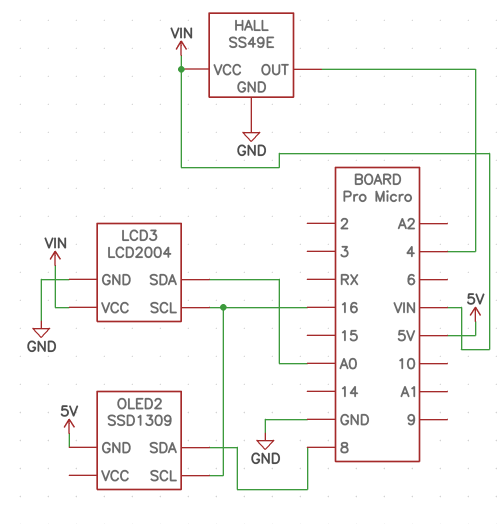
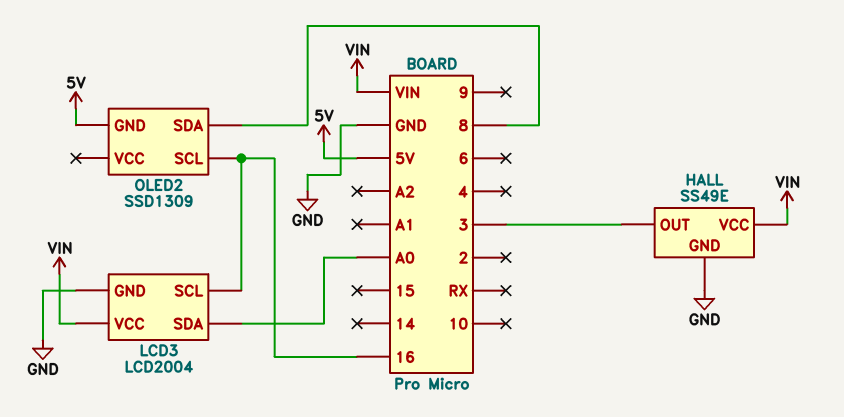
HALL pin OUT: 4 -> 3

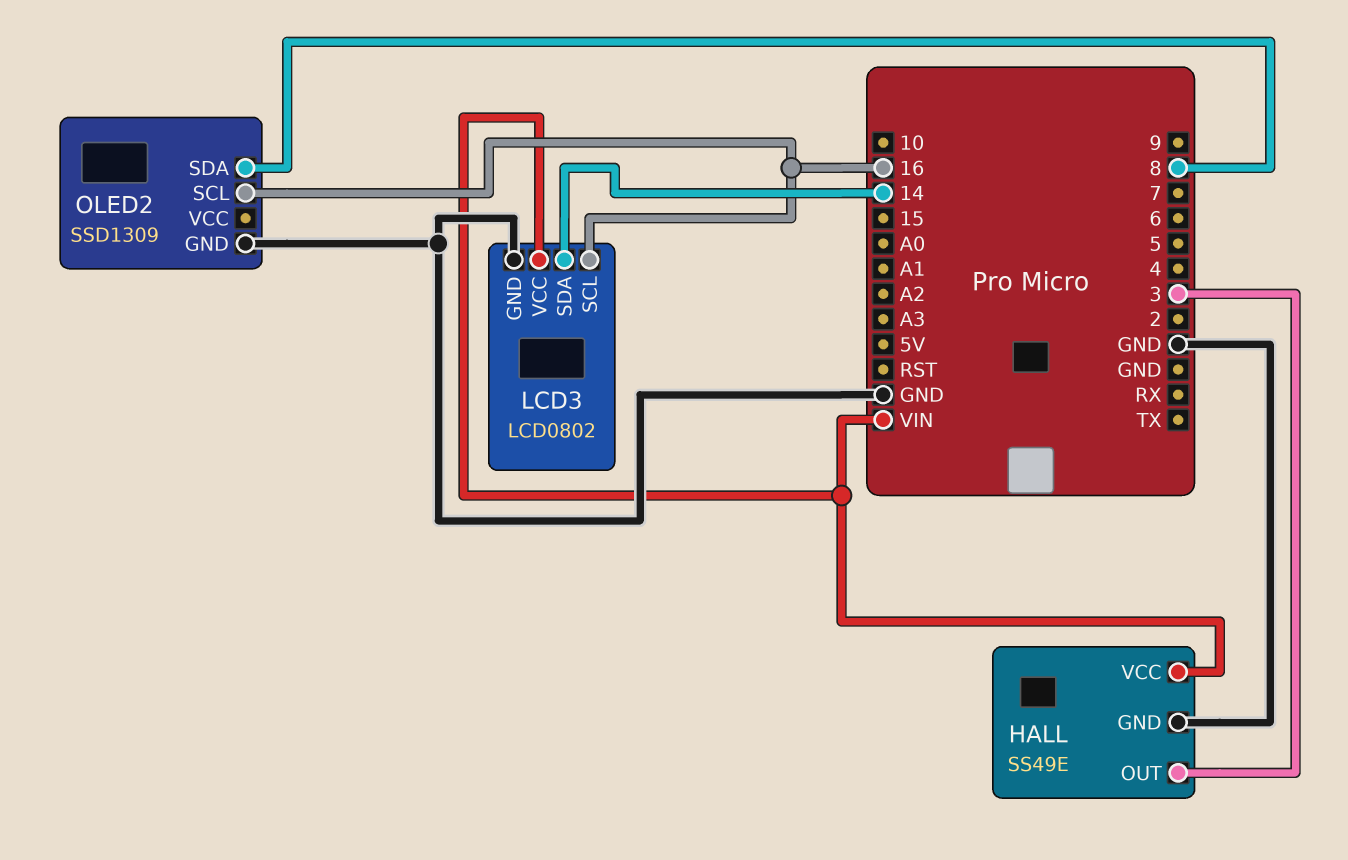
LCD3: LCD2004 -> LCD0802
LCD3 pin SDA: A0 -> 14
OLED2 pin GND: 5V -> GND

